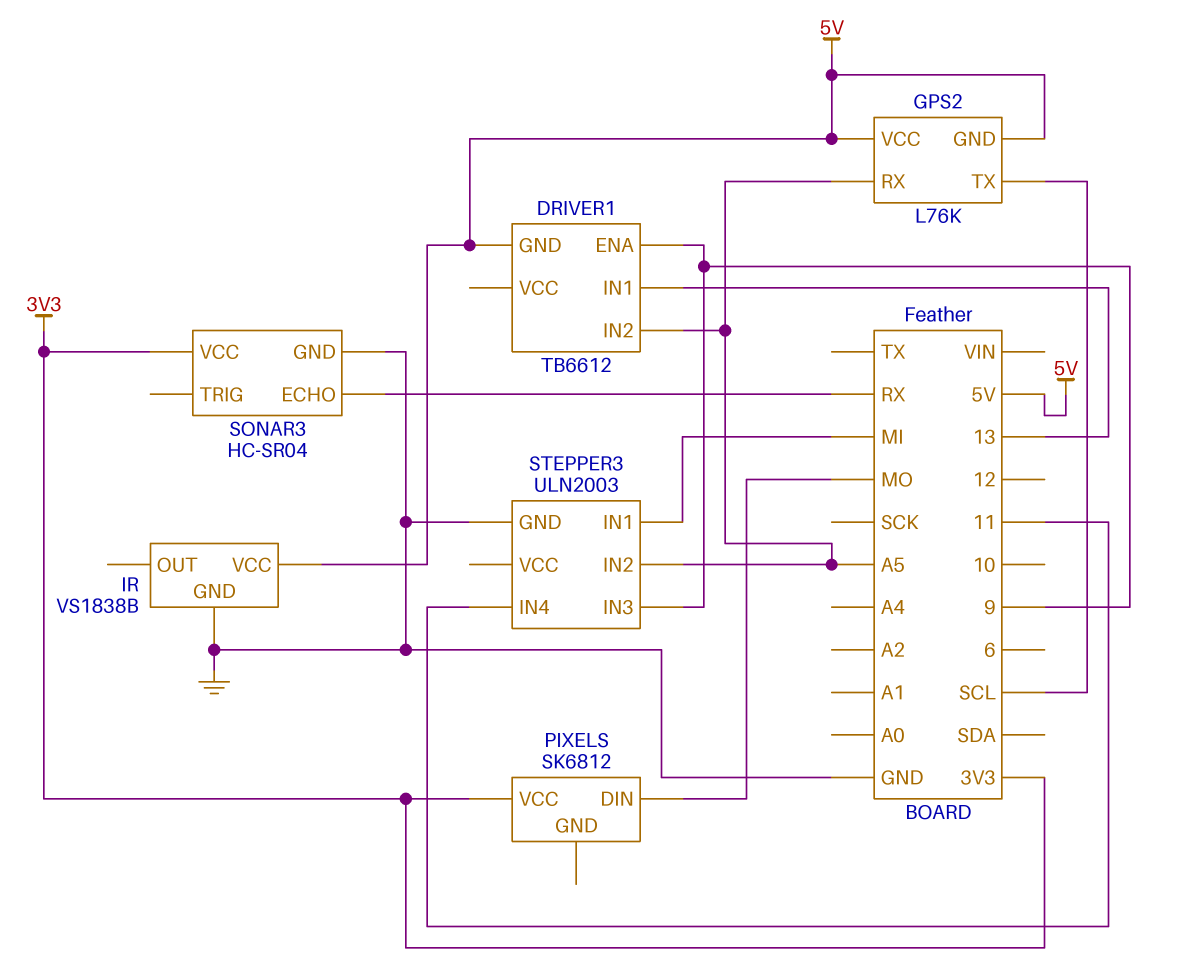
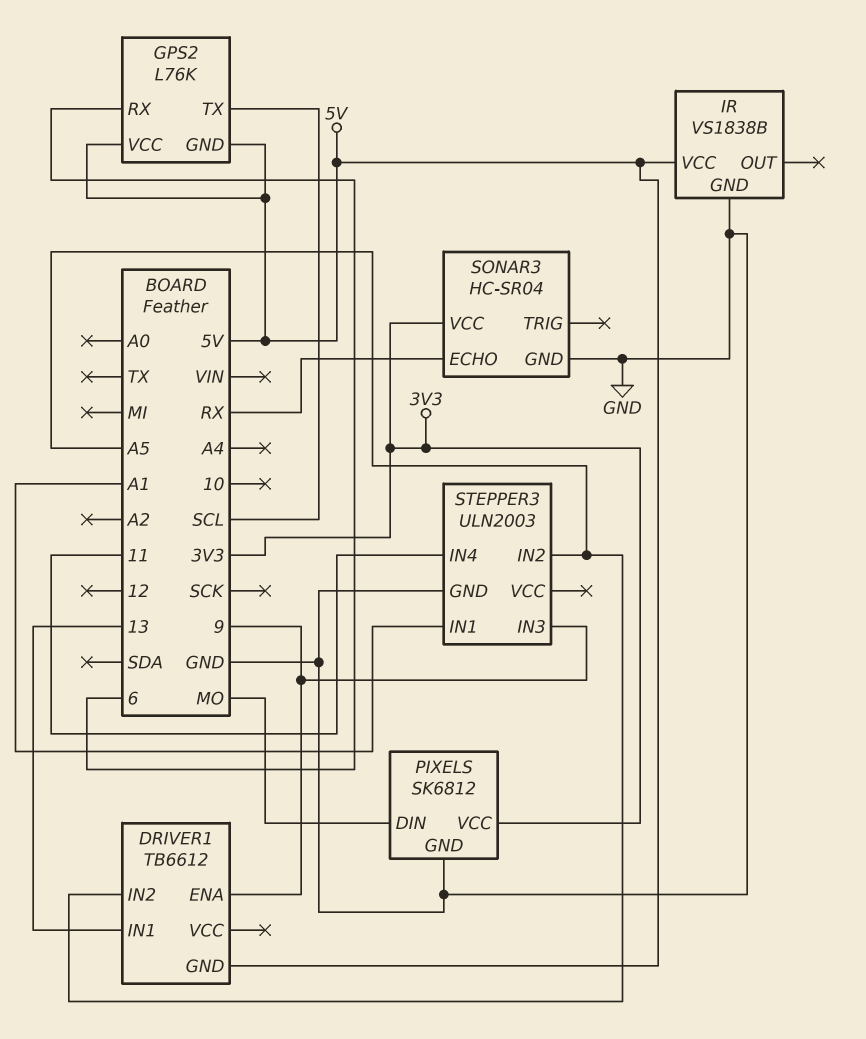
GPS2 pin RX: A5 -> 6
PIXELS pin GND: none -> GND
STEPPER3 pin IN1: MI -> A1

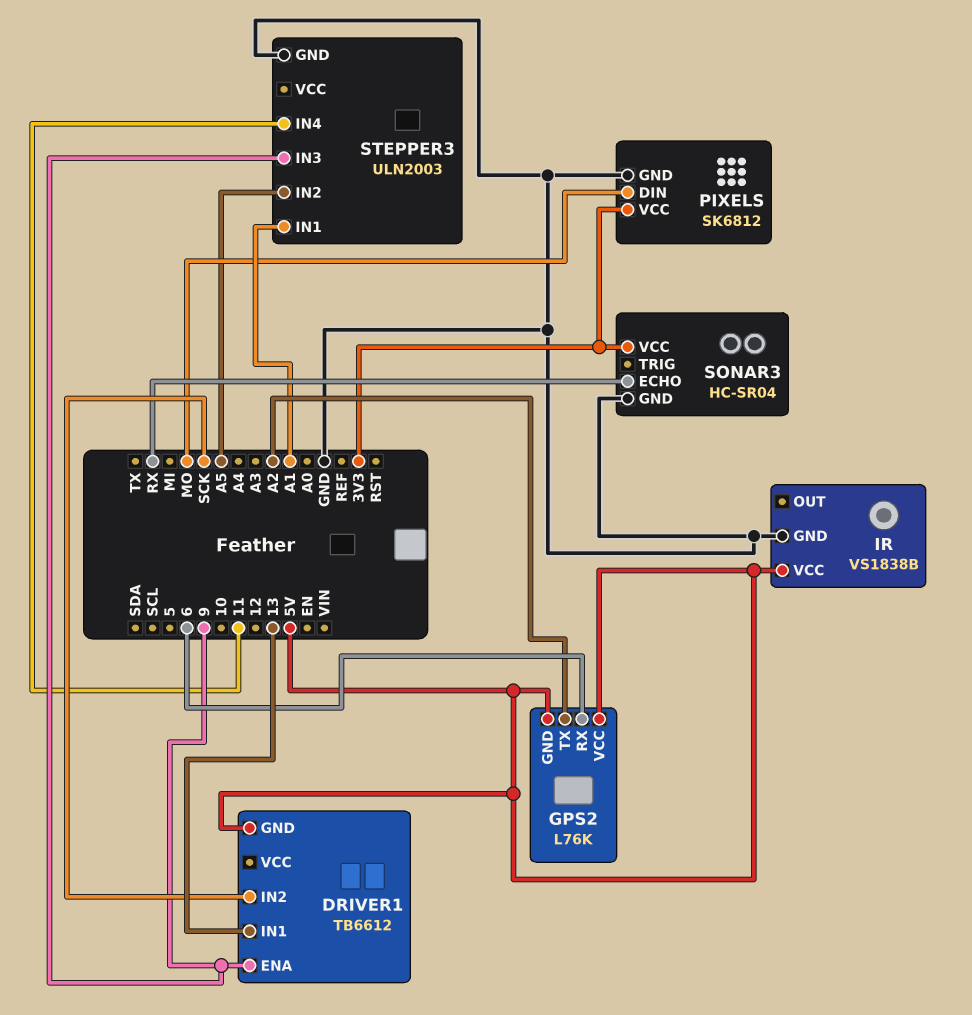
DRIVER1 pin IN2: A5 -> SCK
GPS2 pin TX: SCL -> A2

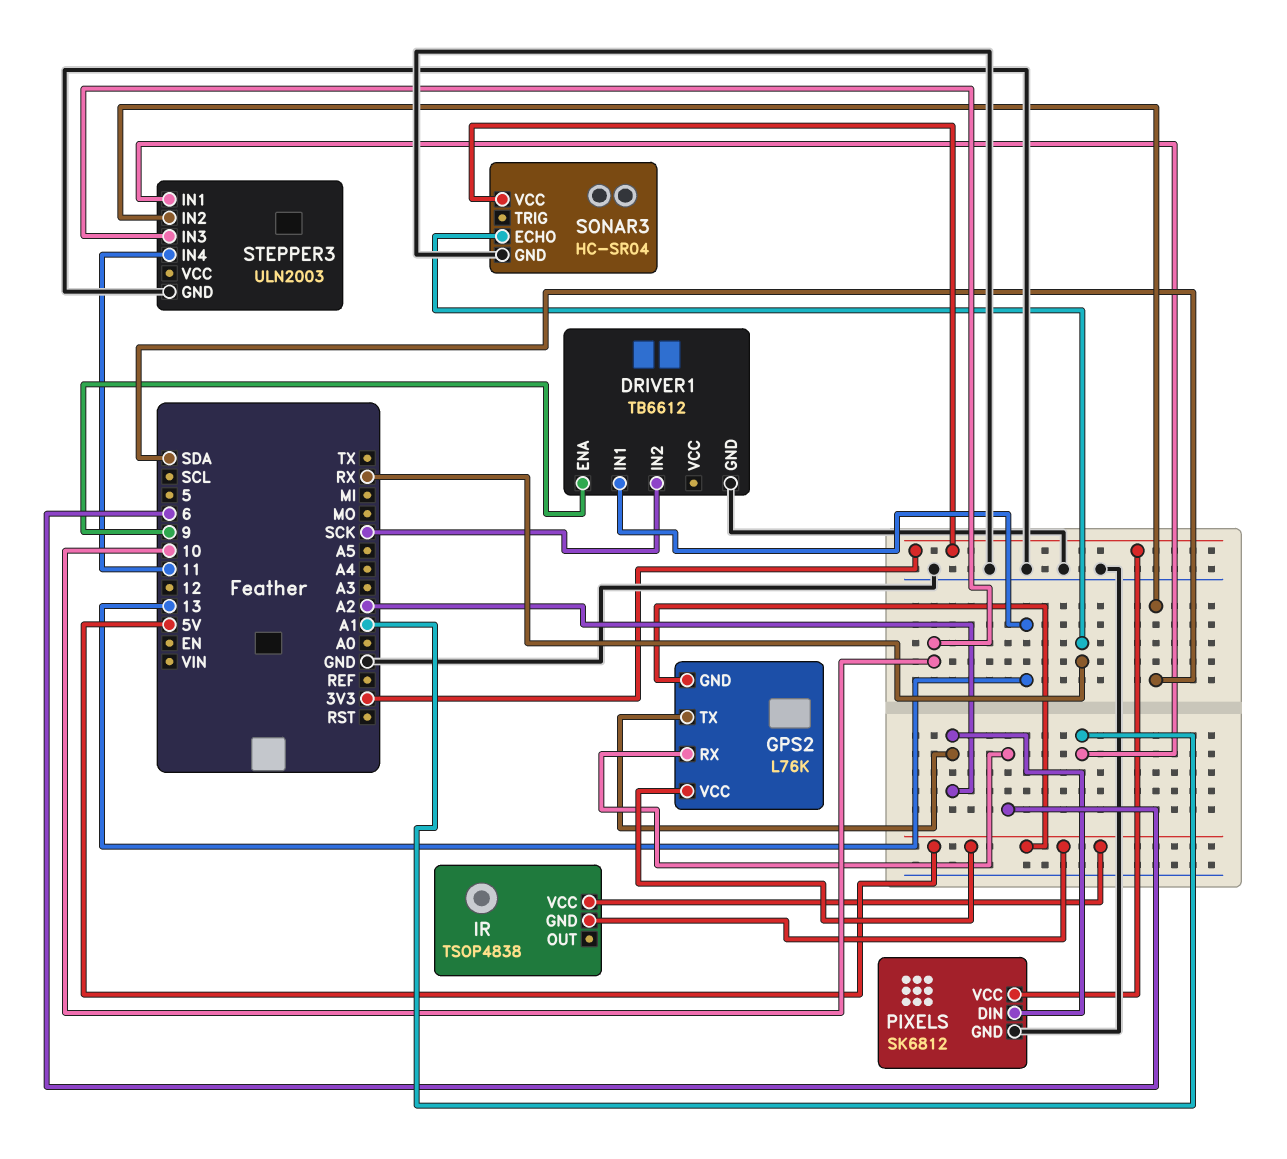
DRIVER1 pin GND: 5V -> GND
IR: VS1838B -> TSOP4838
IR pin GND: GND -> 5V
PIXELS pin DIN: MO -> A2
STEPPER3 pin IN2: A5 -> SDA
STEPPER3 pin IN3: 9 -> 10

